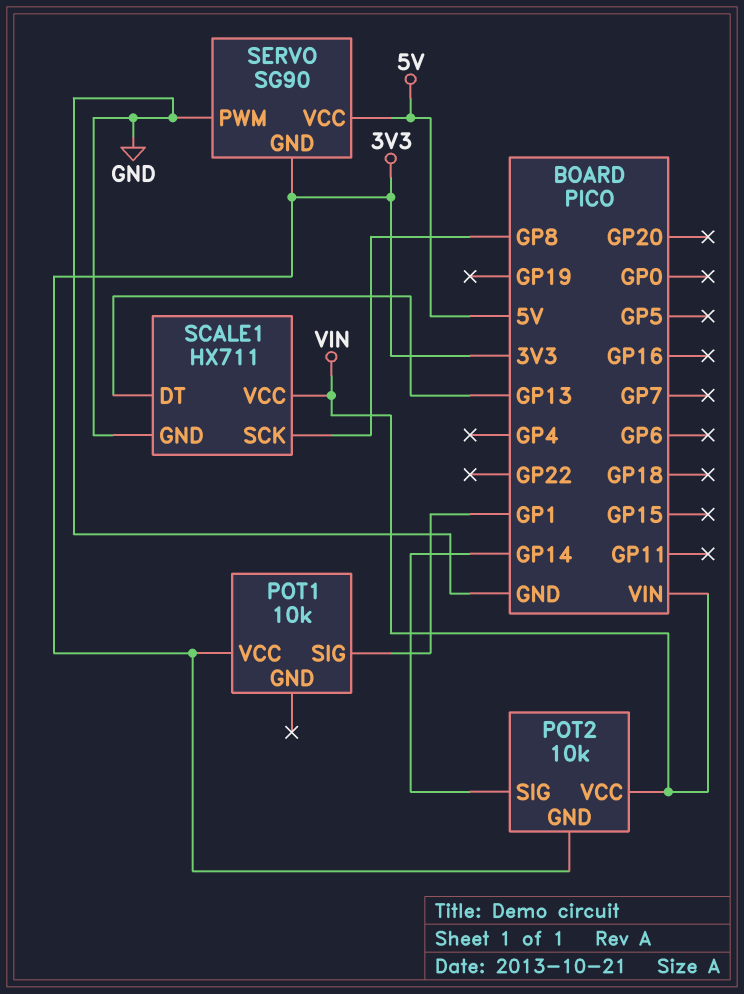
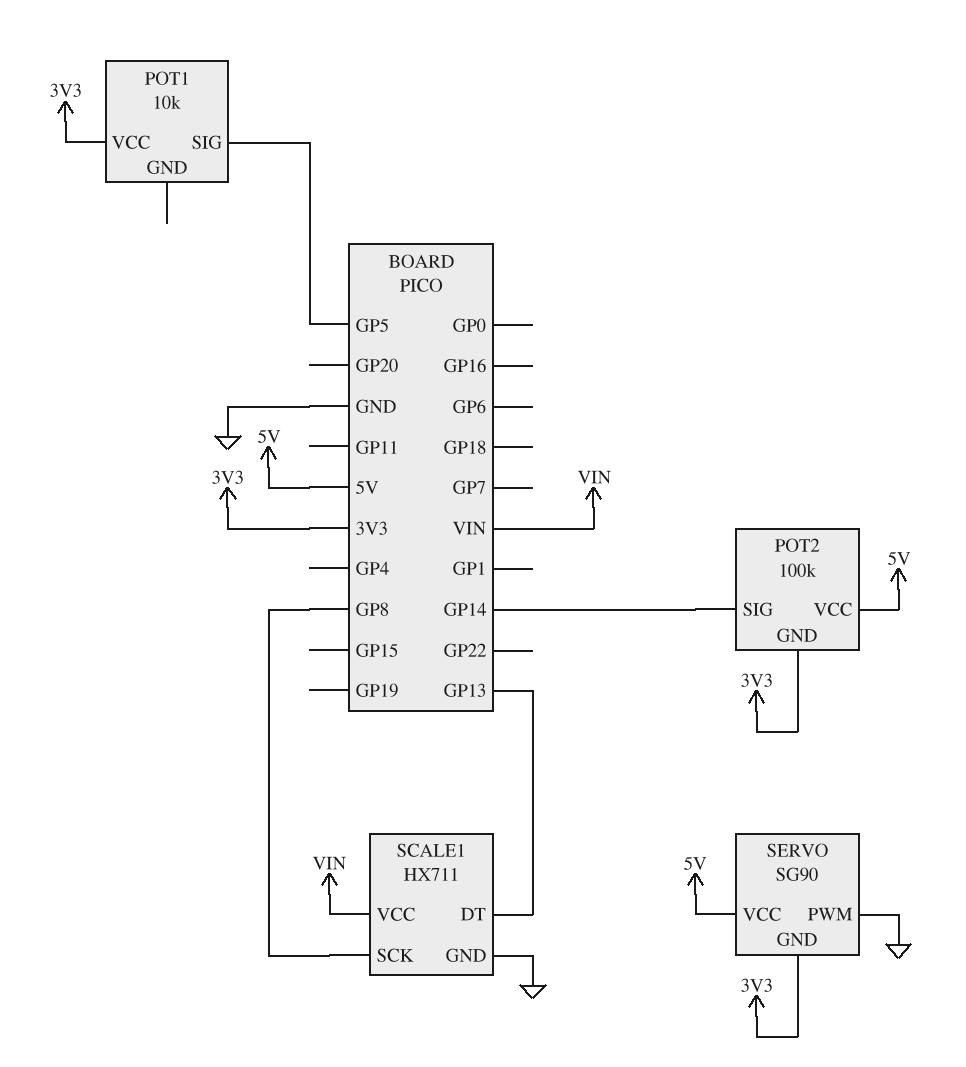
POT1 pin SIG: GP1 -> GP5
POT2: 10k -> 100k
POT2 pin VCC: VIN -> 5V

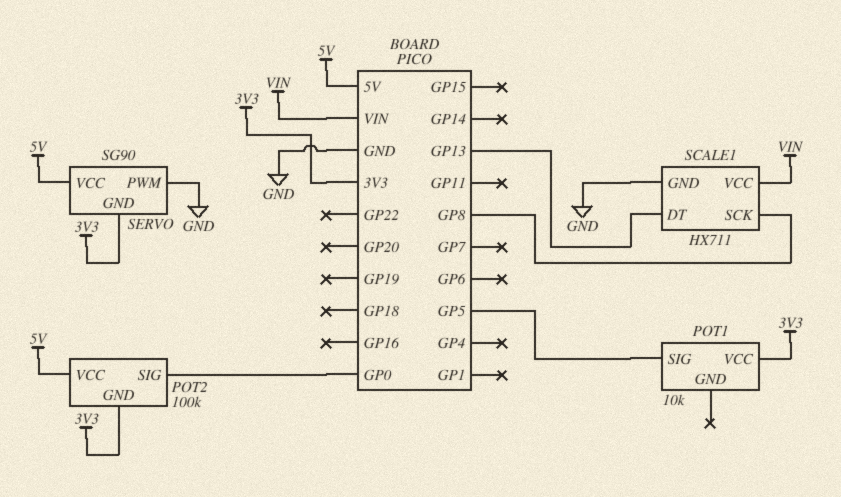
POT2 pin SIG: GP14 -> GP0

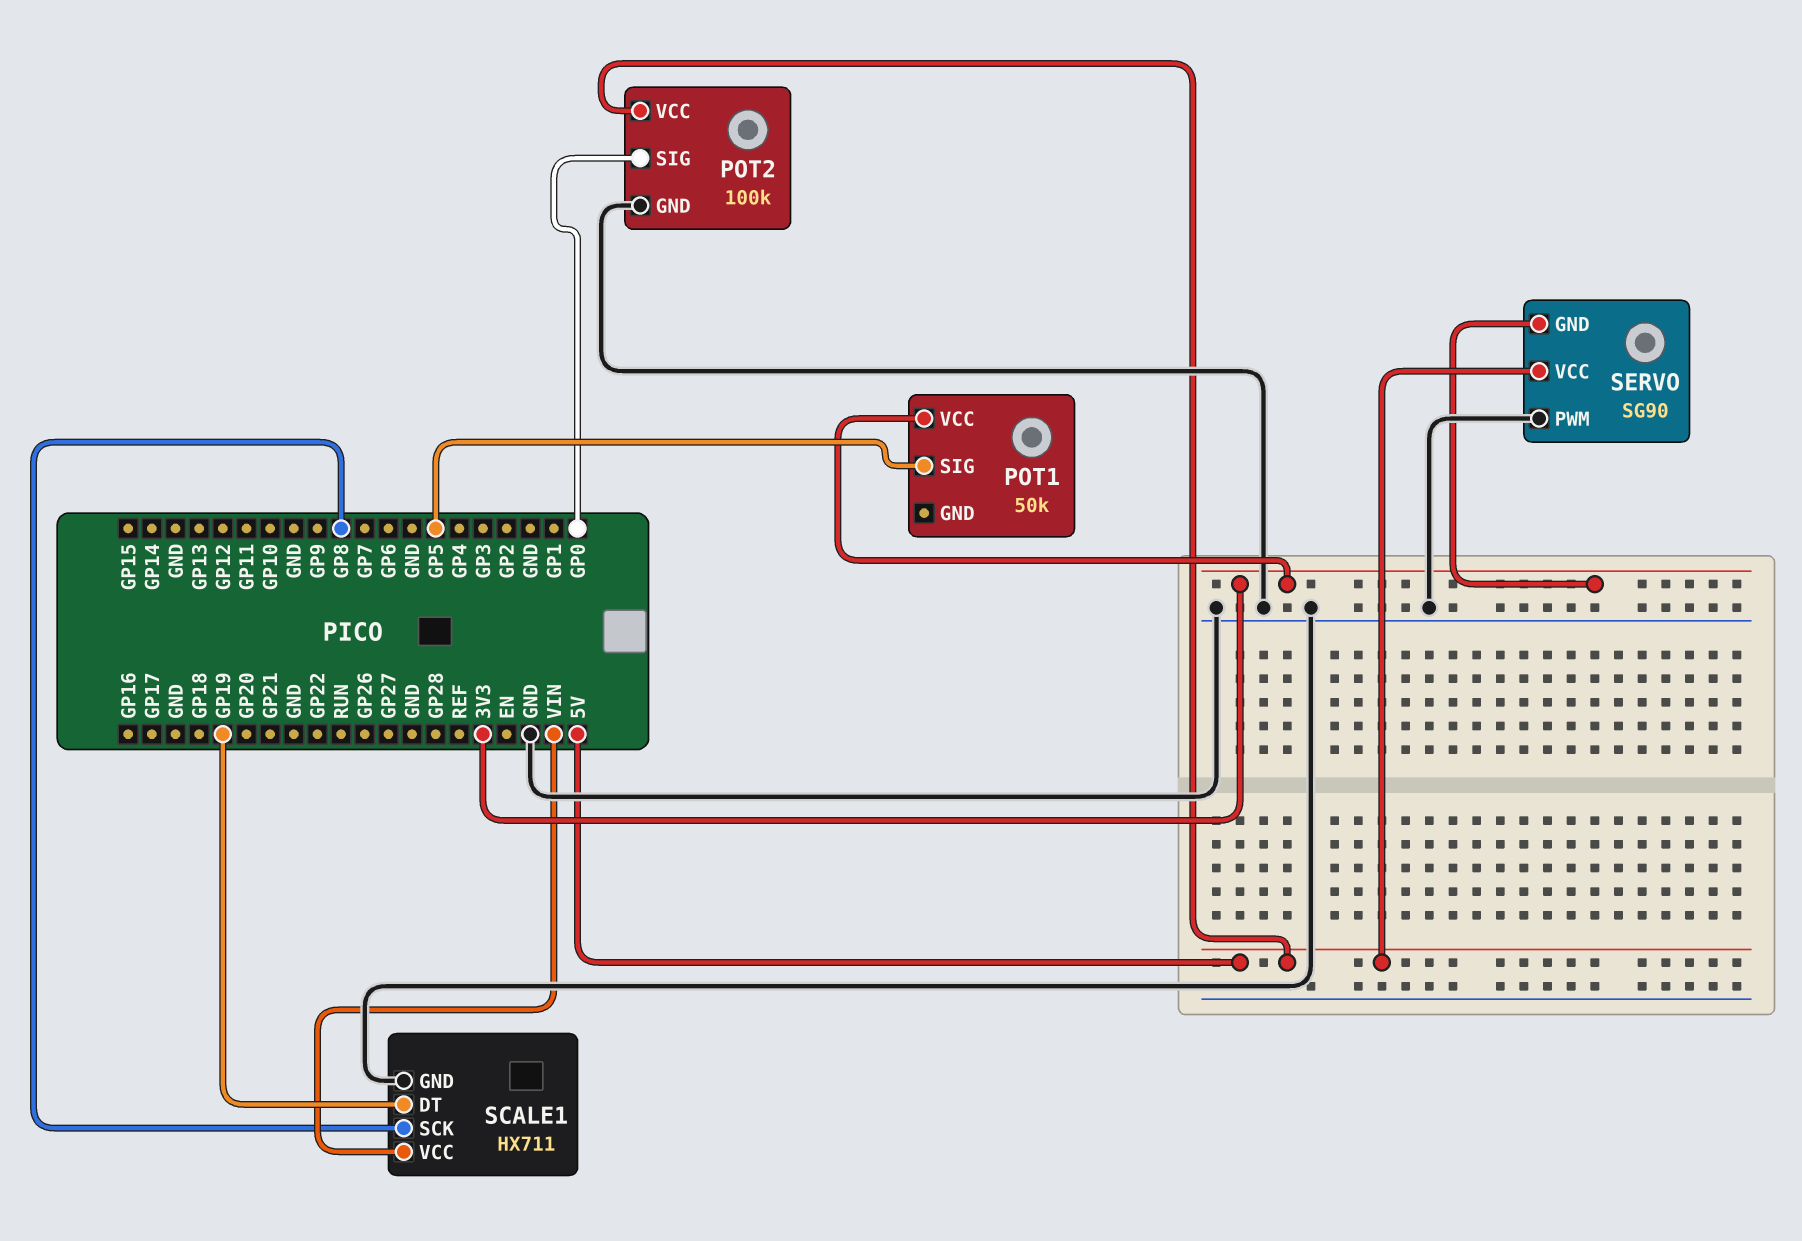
POT1: 10k -> 50k
POT2 pin GND: 3V3 -> GND
SCALE1 pin DT: GP13 -> GP19

